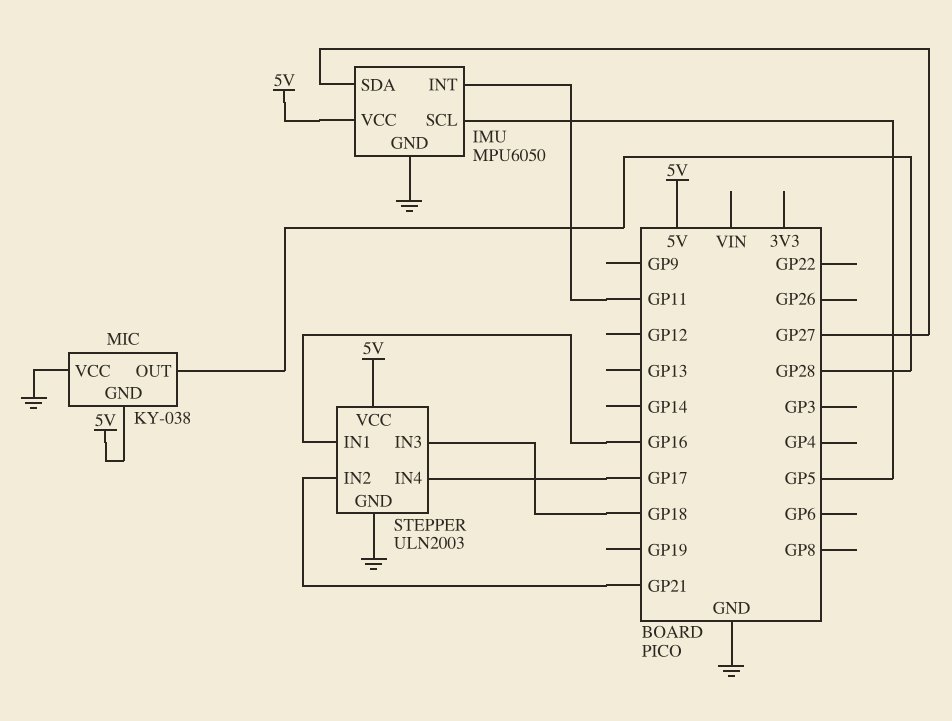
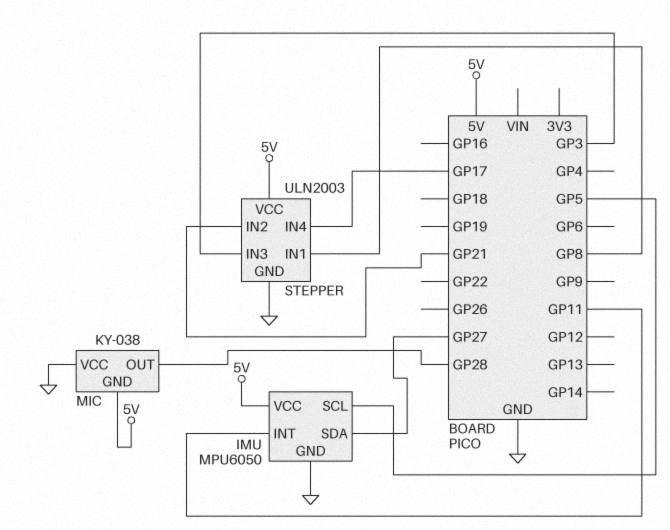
STEPPER pin IN1: GP16 -> GP8
STEPPER pin IN3: GP18 -> GP3

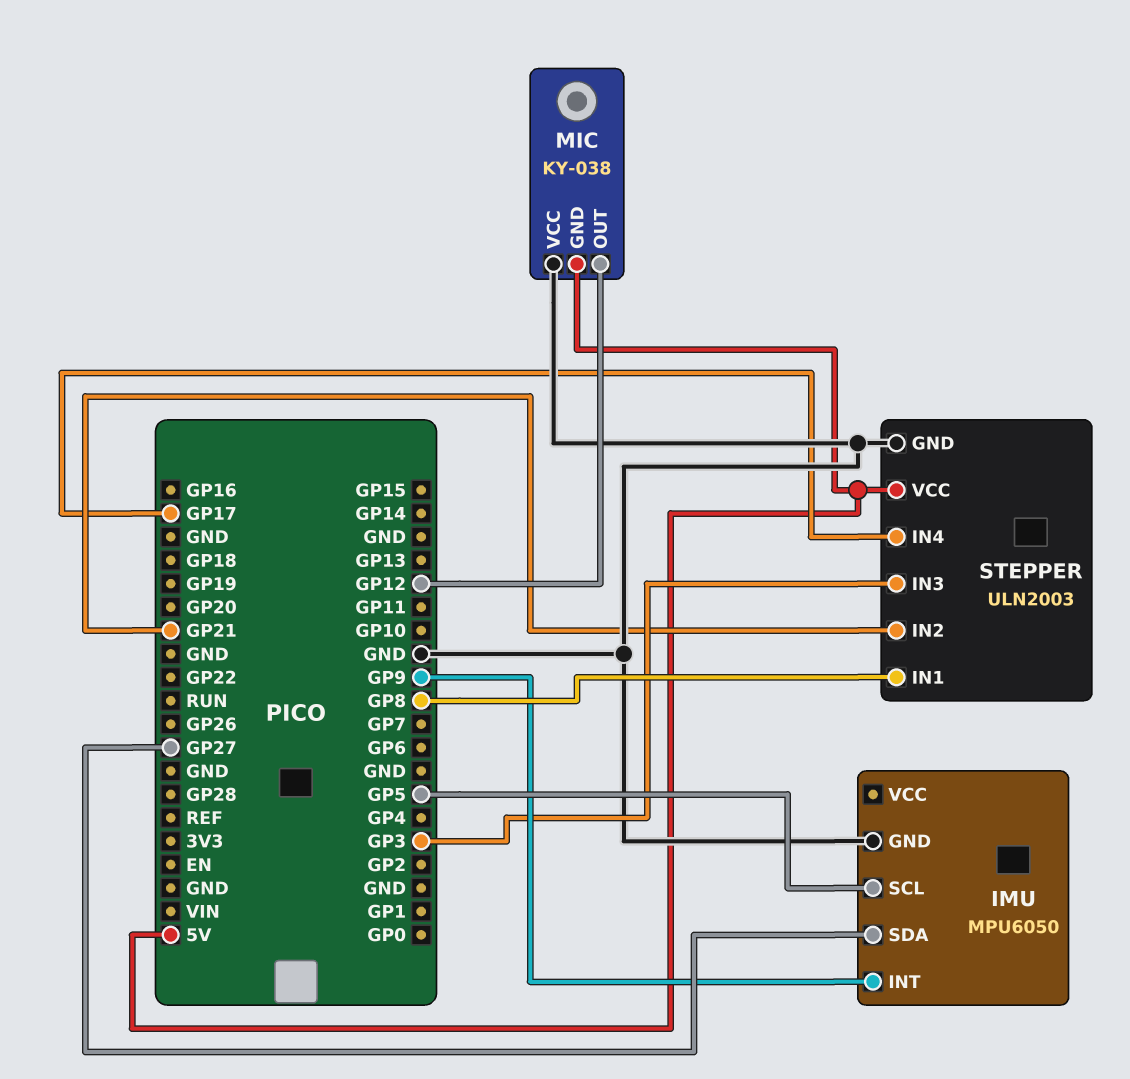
IMU pin INT: GP11 -> GP9
IMU pin VCC: 5V -> none
MIC pin OUT: GP28 -> GP12

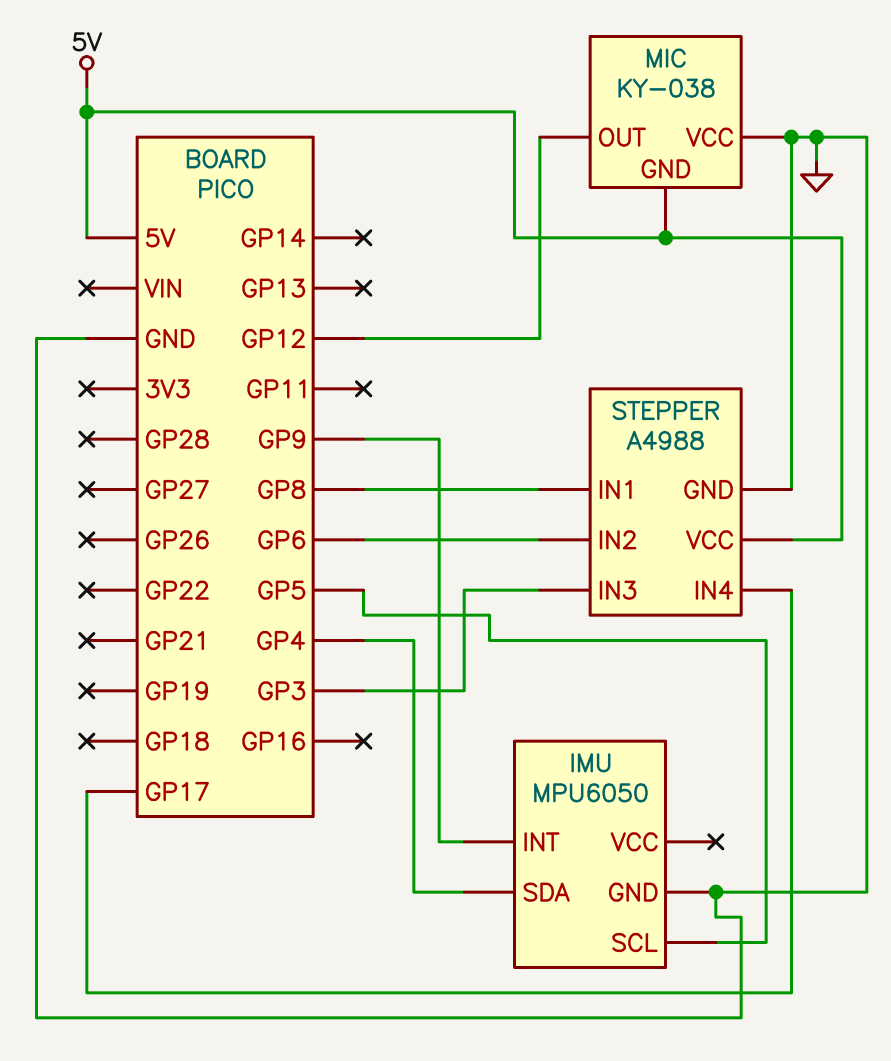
IMU pin SDA: GP27 -> GP4
STEPPER: ULN2003 -> A4988
STEPPER pin IN2: GP21 -> GP6

